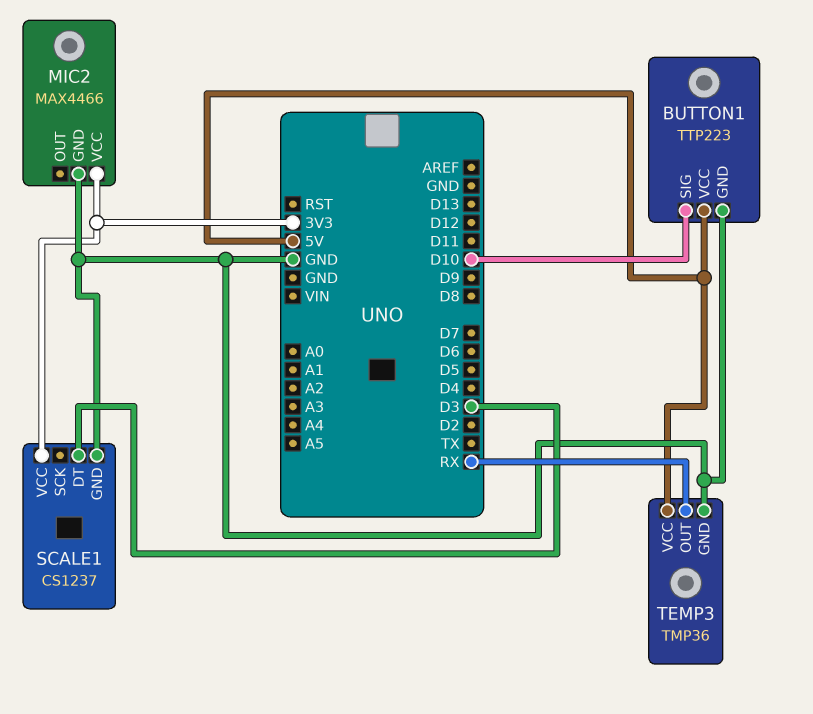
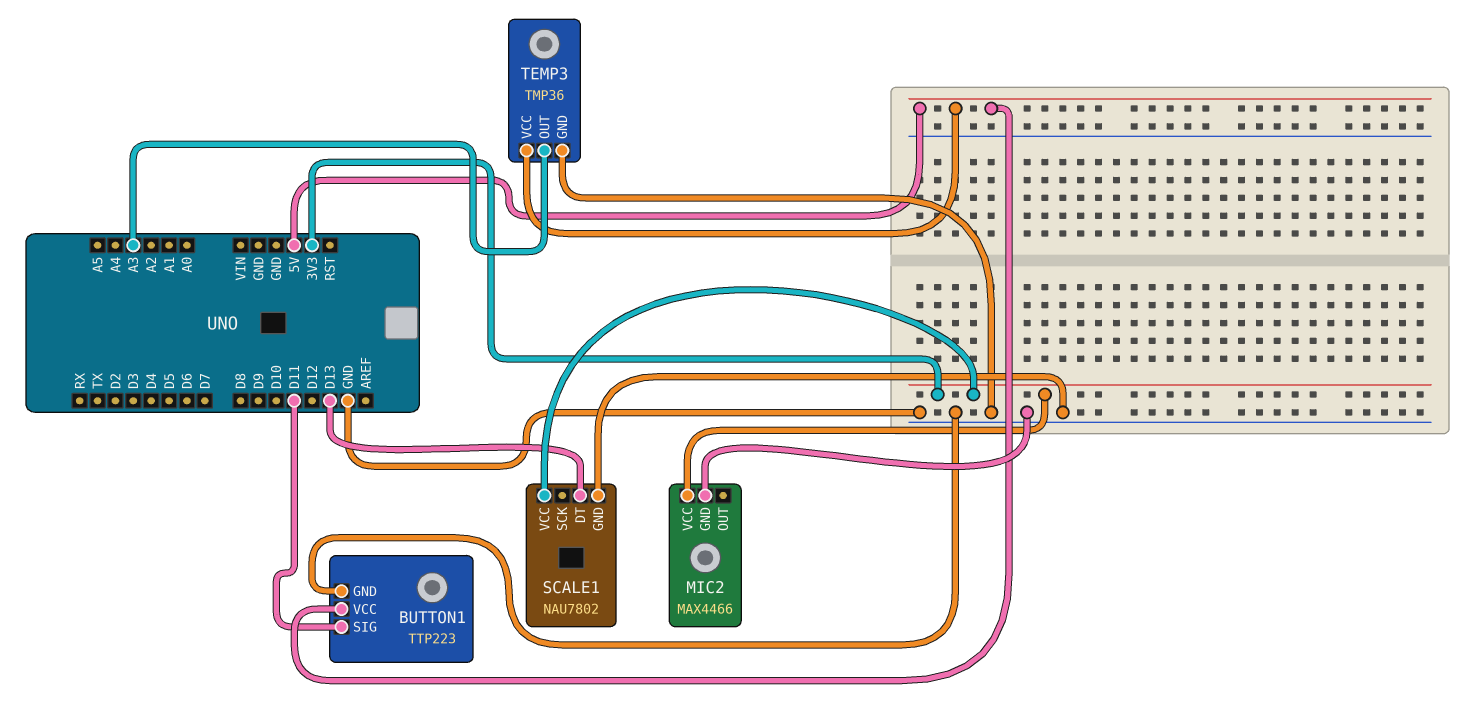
BUTTON1 pin SIG: D10 -> D11
SCALE1: CS1237 -> NAU7802
SCALE1 pin DT: D3 -> D13
TEMP3 pin OUT: RX -> A3

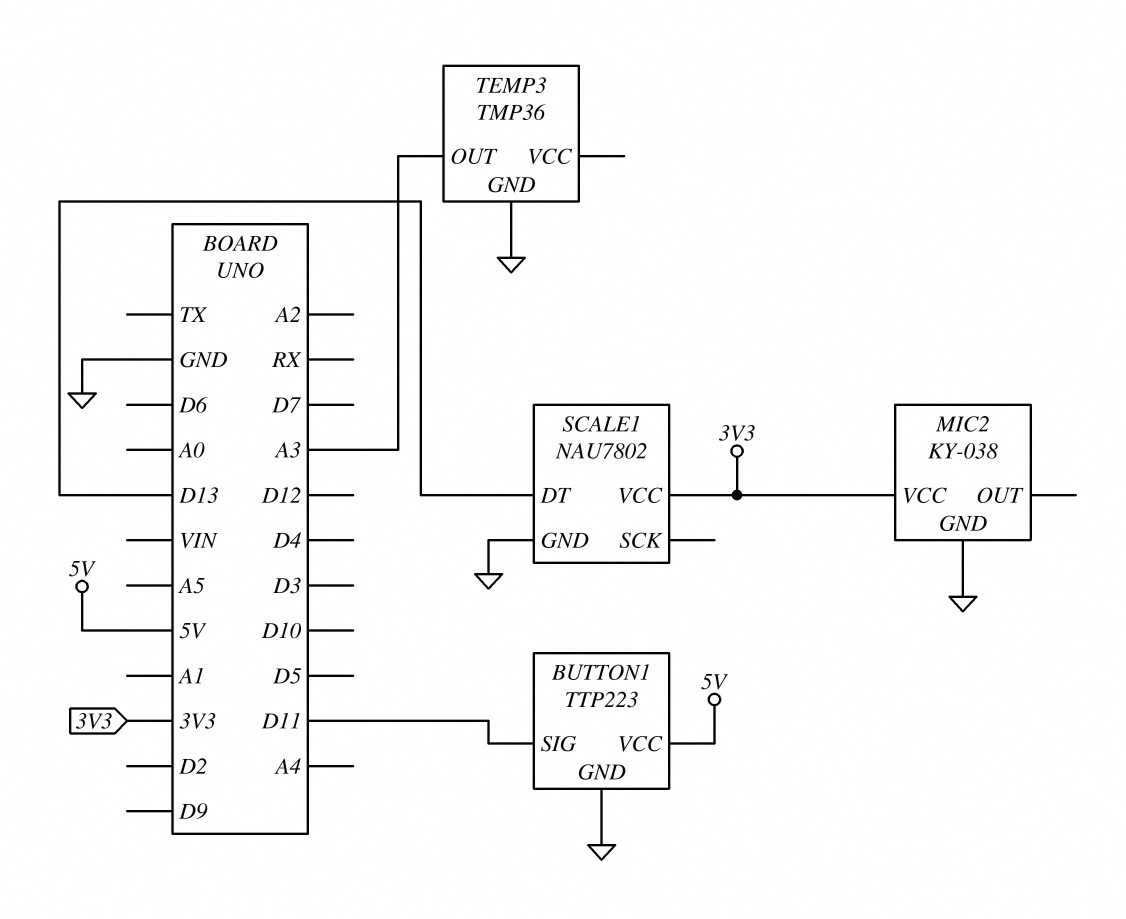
MIC2: MAX4466 -> KY-038
TEMP3 pin VCC: 5V -> none

